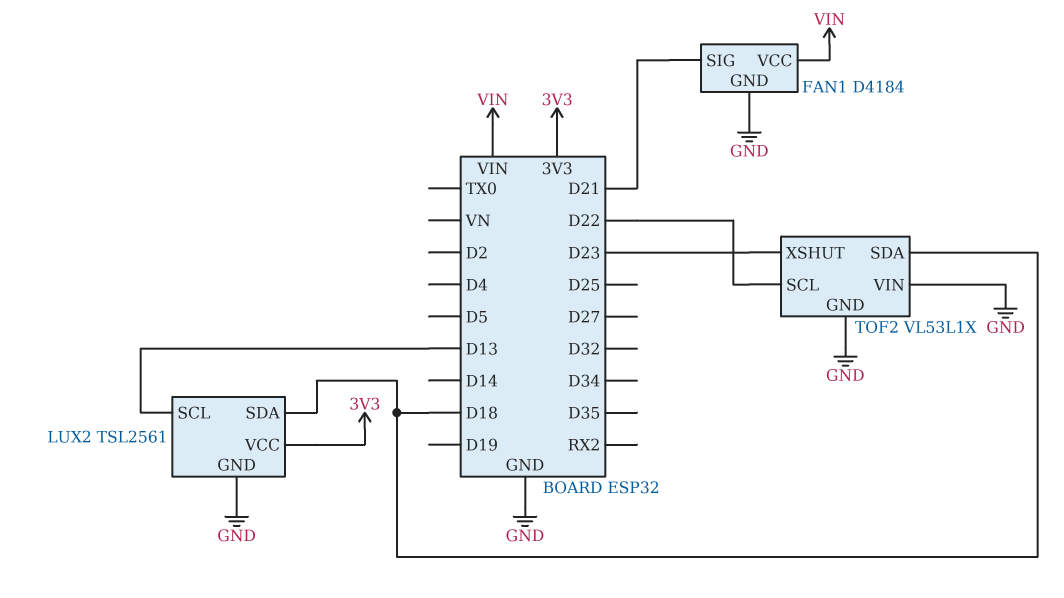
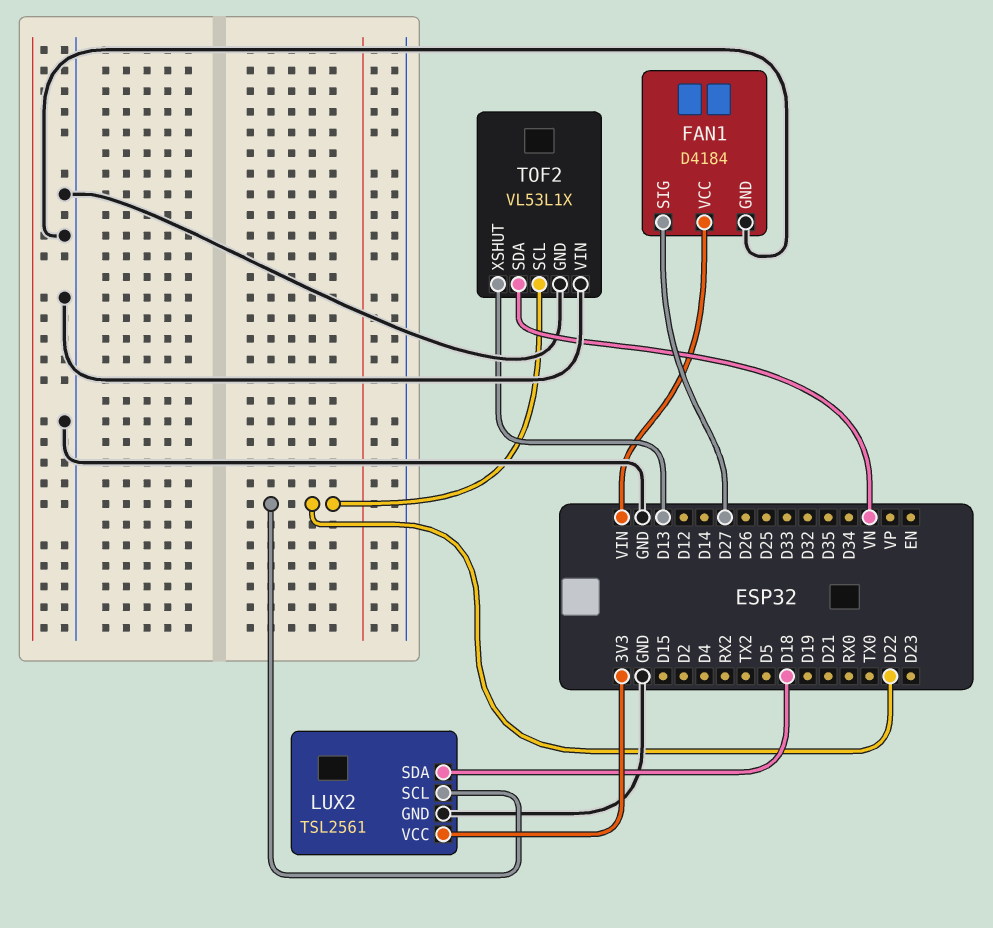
FAN1 pin SIG: D21 -> D27
LUX2 pin SCL: D13 -> D22
TOF2 pin SDA: D18 -> VN
TOF2 pin XSHUT: D23 -> D13

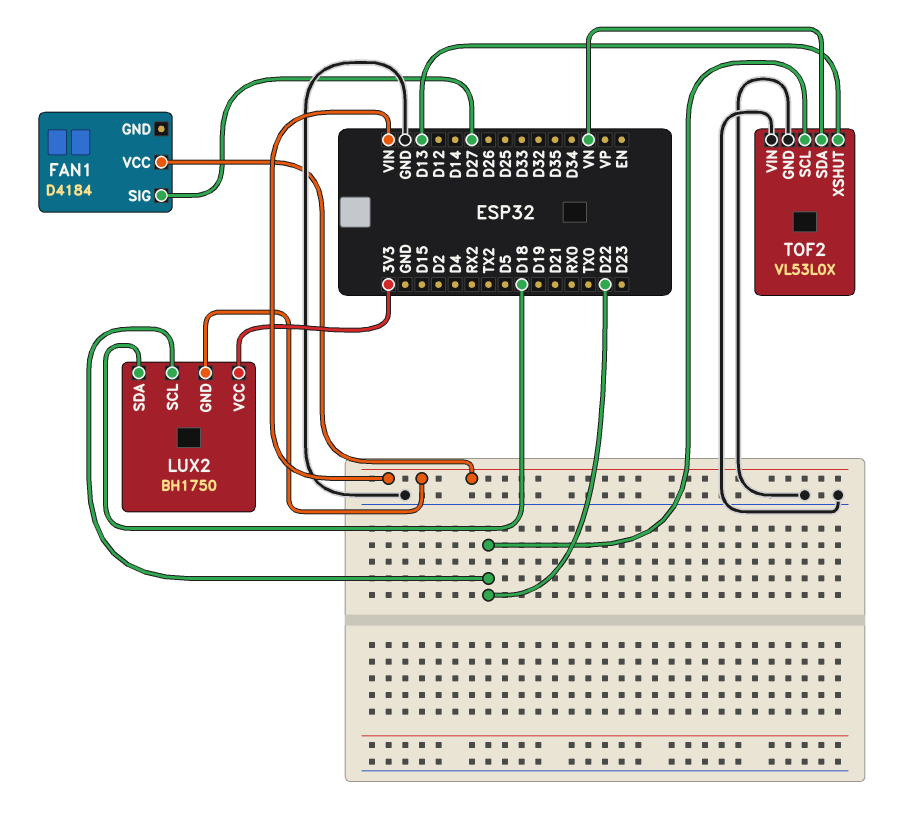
FAN1 pin GND: GND -> none
LUX2: TSL2561 -> BH1750
LUX2 pin GND: GND -> VIN
TOF2: VL53L1X -> VL53L0X

